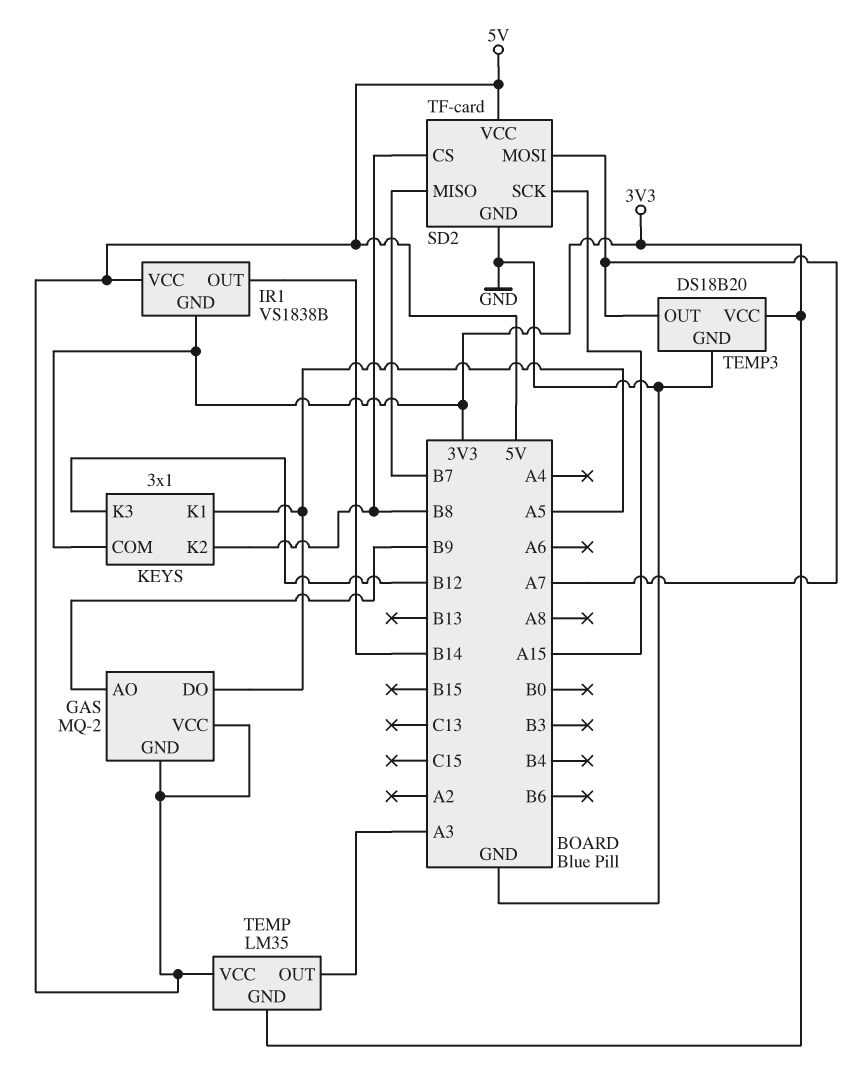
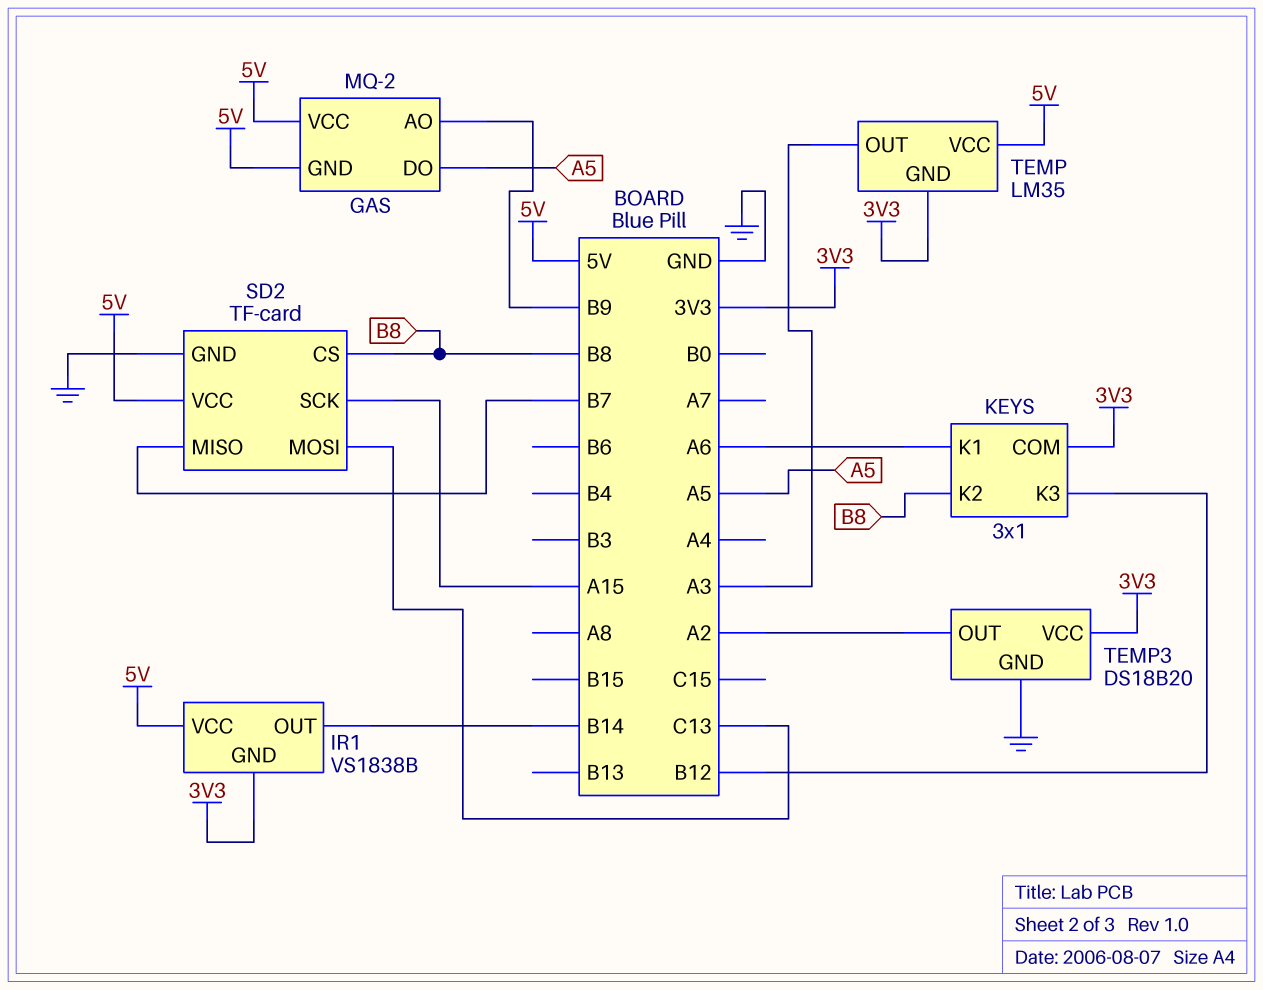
KEYS pin K1: A5 -> A6
SD2 pin MOSI: A7 -> C13
TEMP3 pin OUT: A7 -> A2

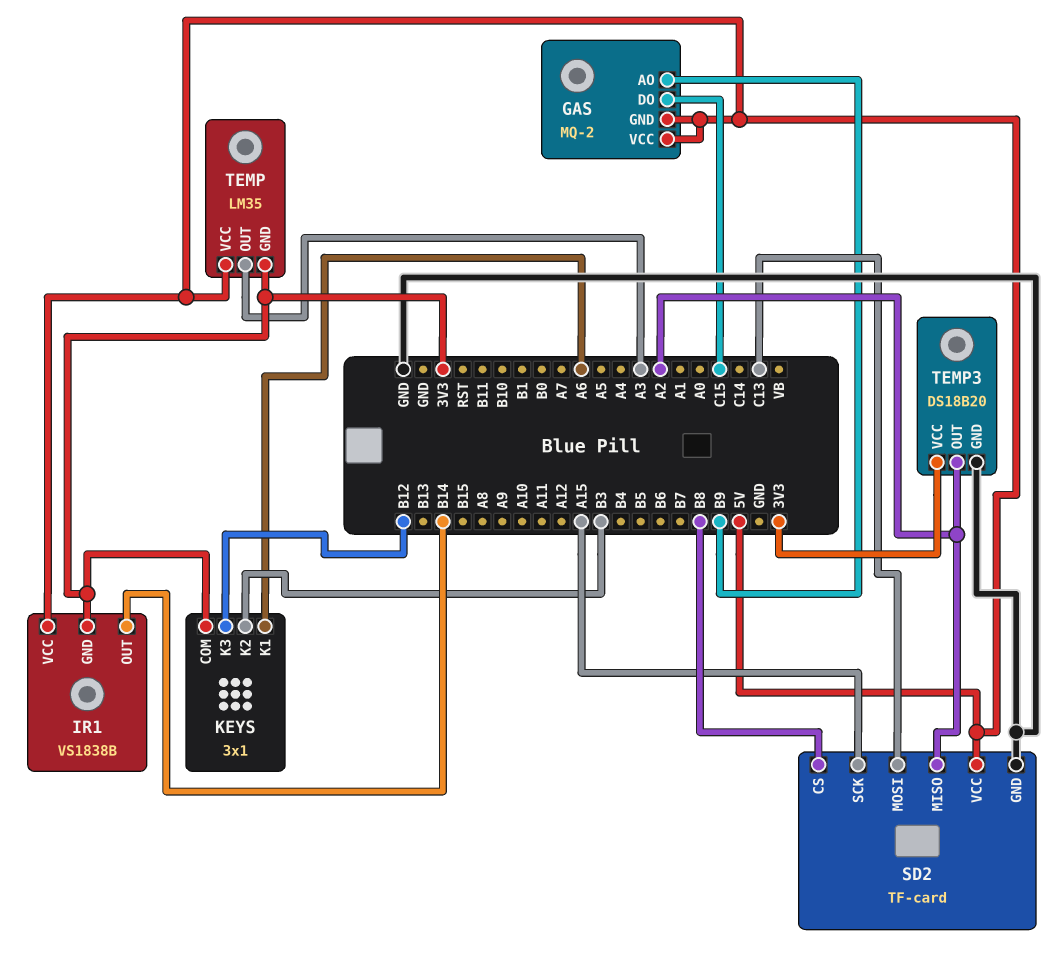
GAS pin DO: A5 -> C15
KEYS pin K2: B8 -> B3
SD2 pin MISO: B7 -> A2

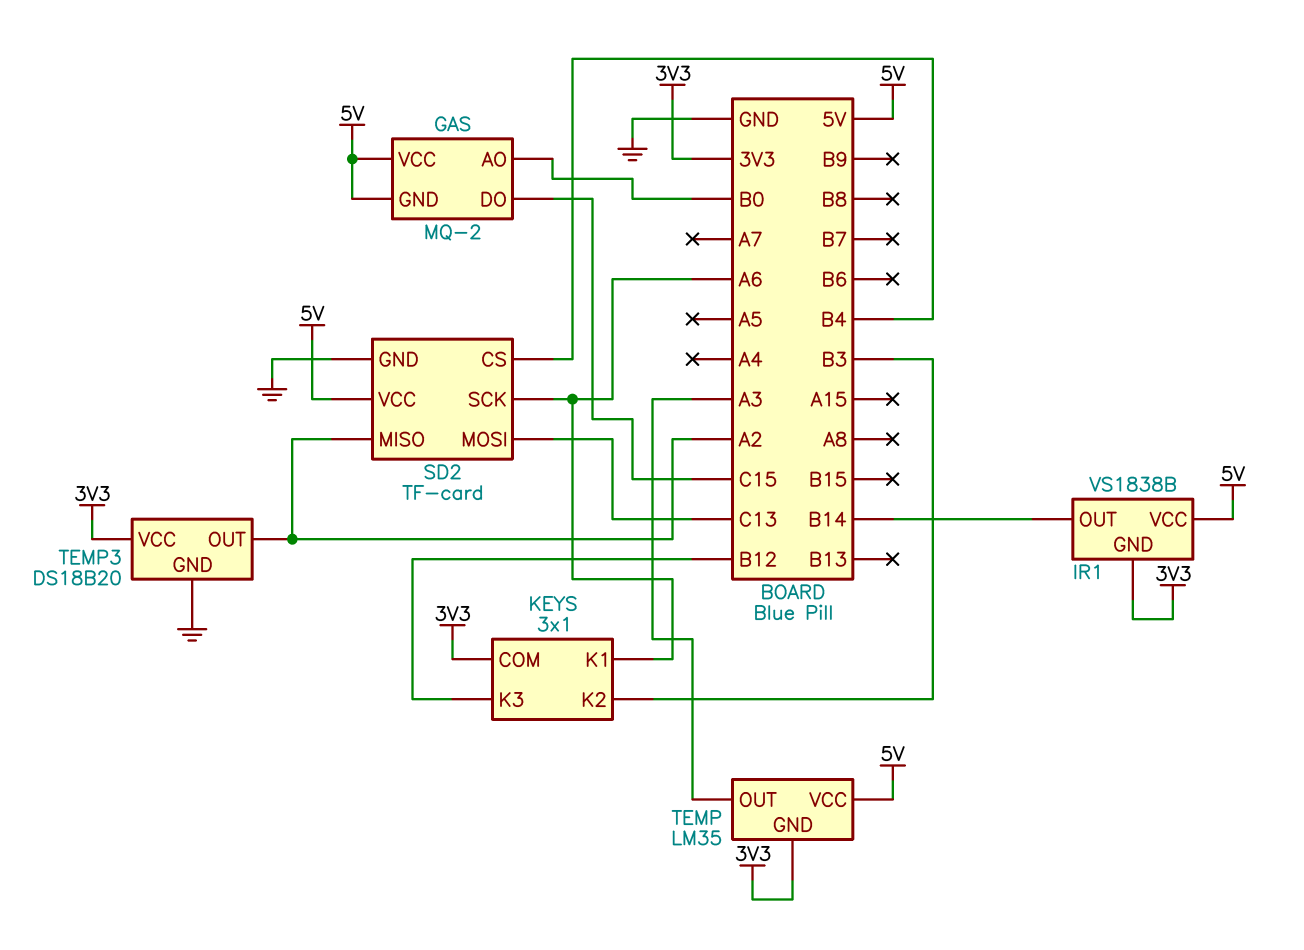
GAS pin AO: B9 -> B0
SD2 pin CS: B8 -> B4
SD2 pin SCK: A15 -> A6

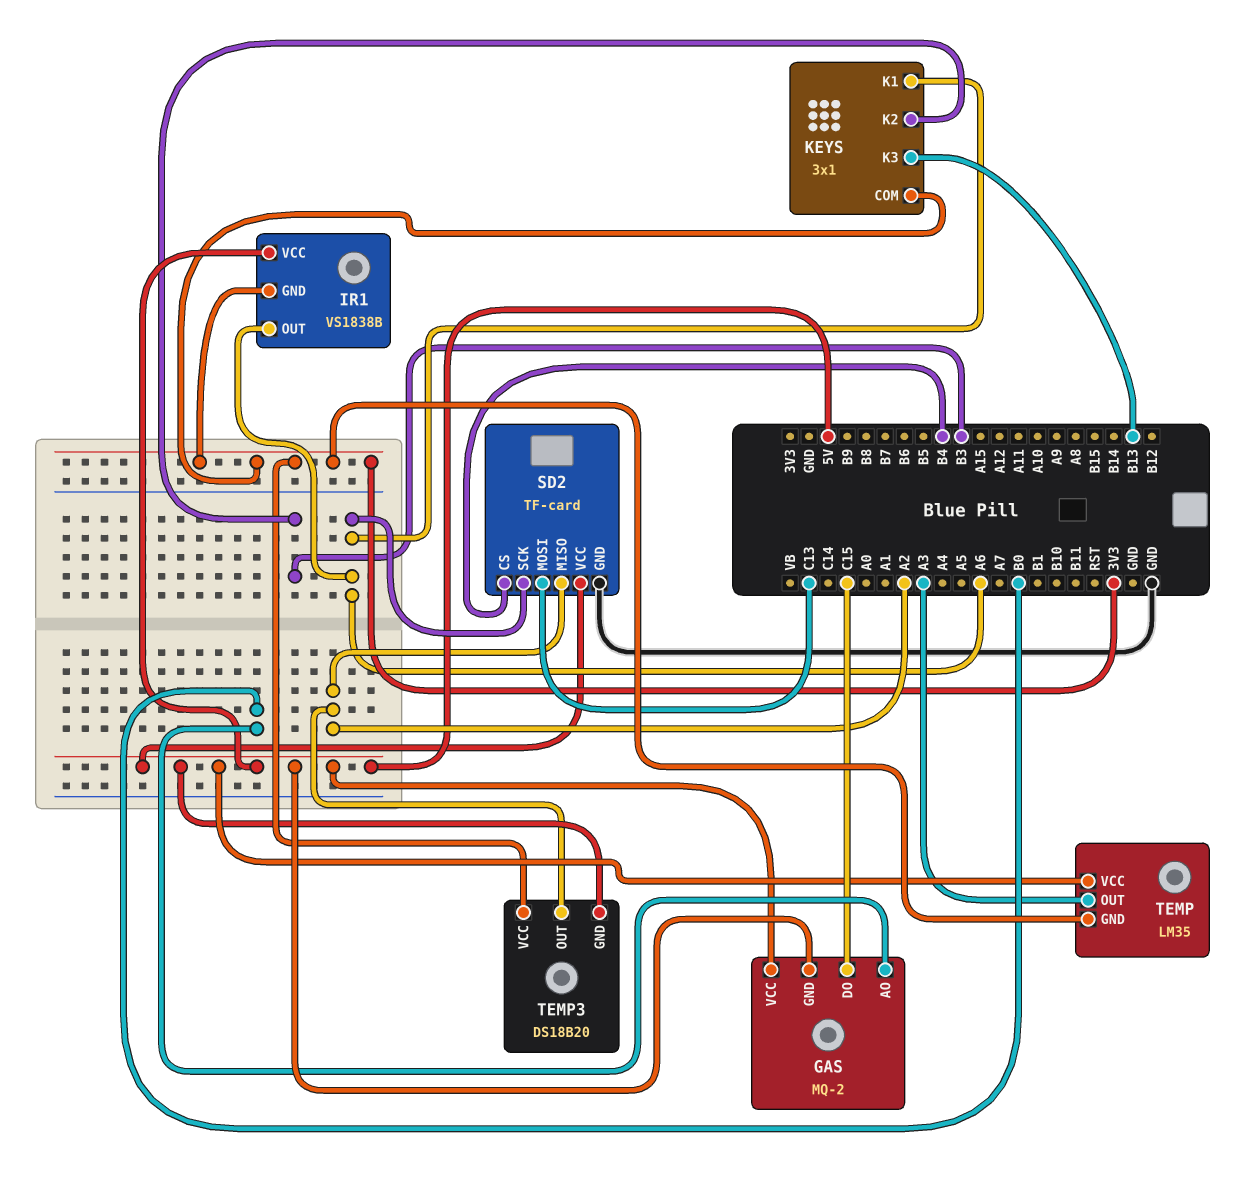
IR1 pin OUT: B14 -> A6
KEYS pin K3: B12 -> B13
TEMP3 pin GND: GND -> 5V

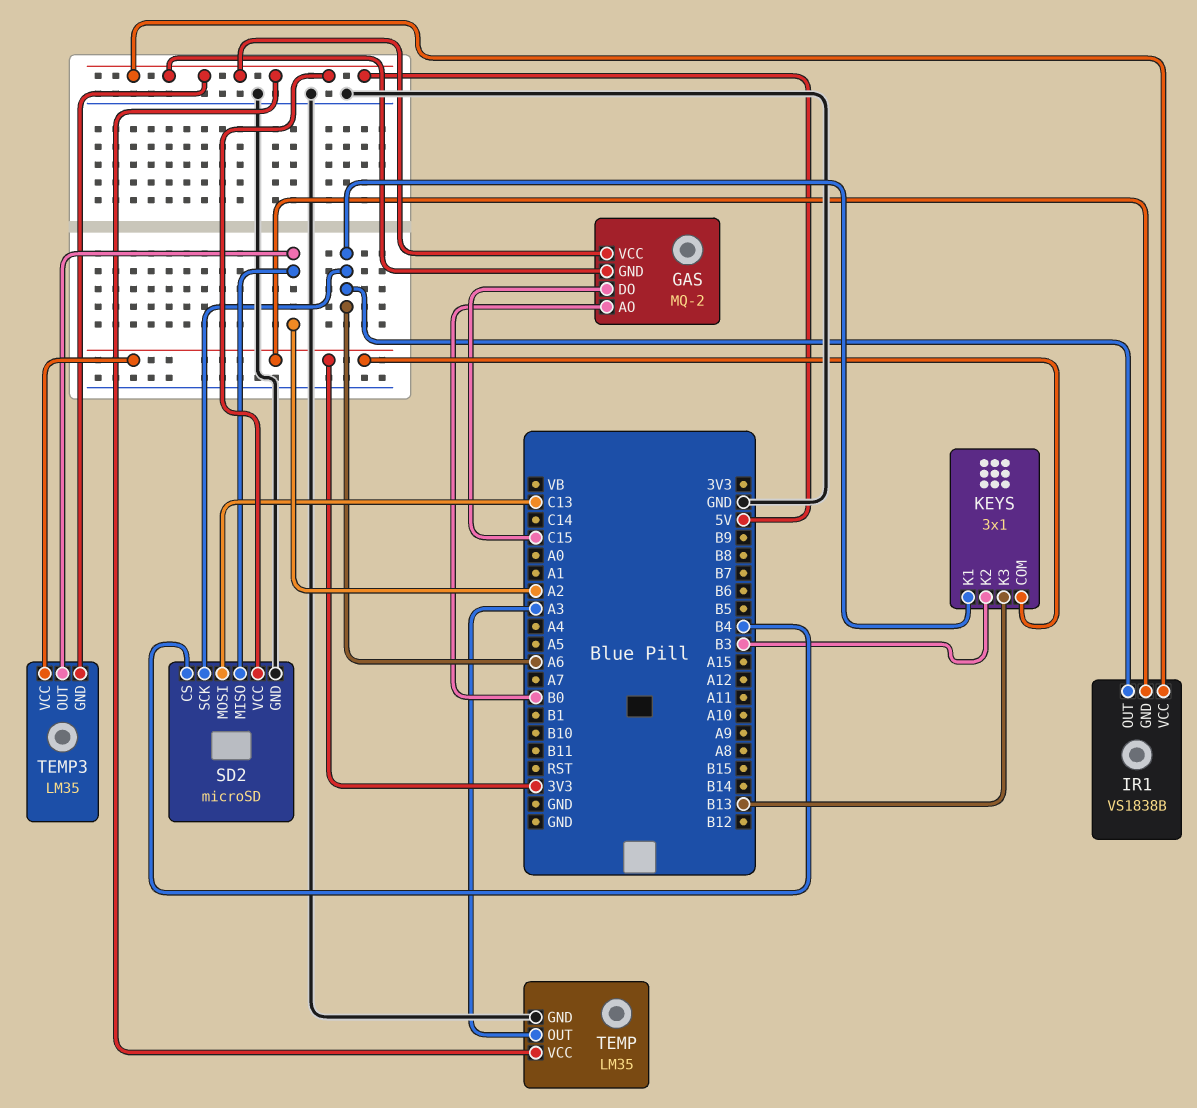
SD2: TF-card -> microSD
TEMP pin GND: 3V3 -> GND
TEMP3: DS18B20 -> LM35

